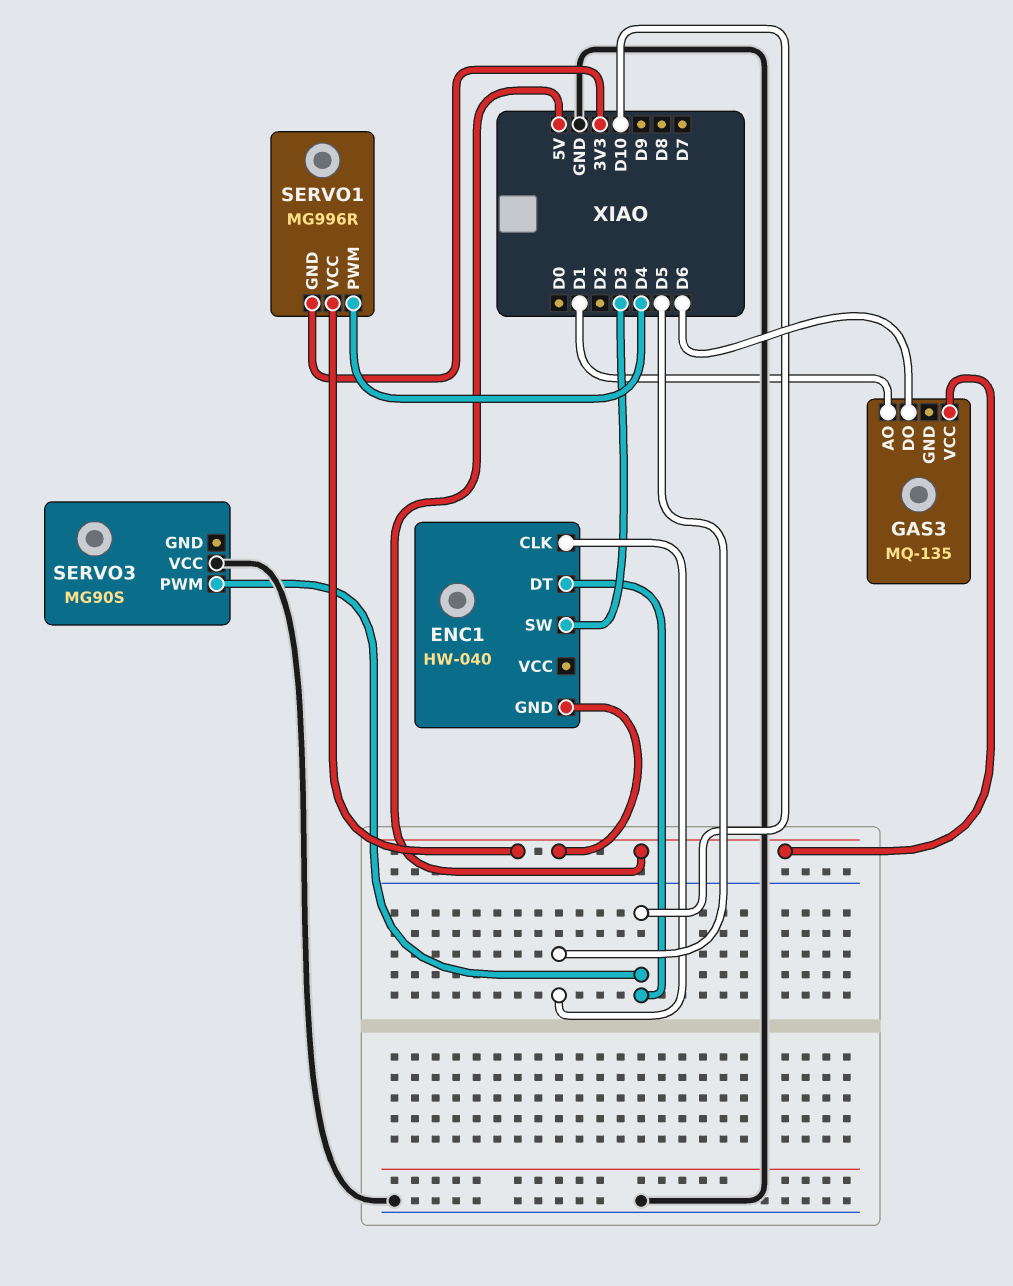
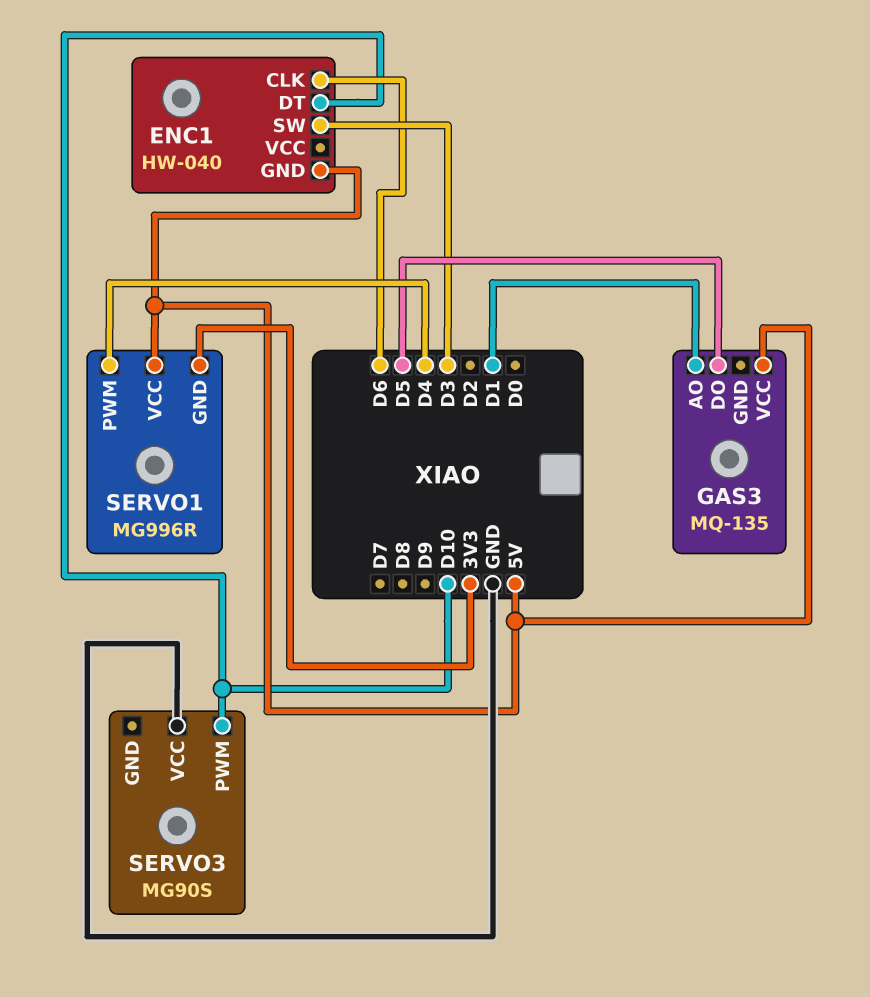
ENC1 pin CLK: D5 -> D6
GAS3 pin DO: D6 -> D5

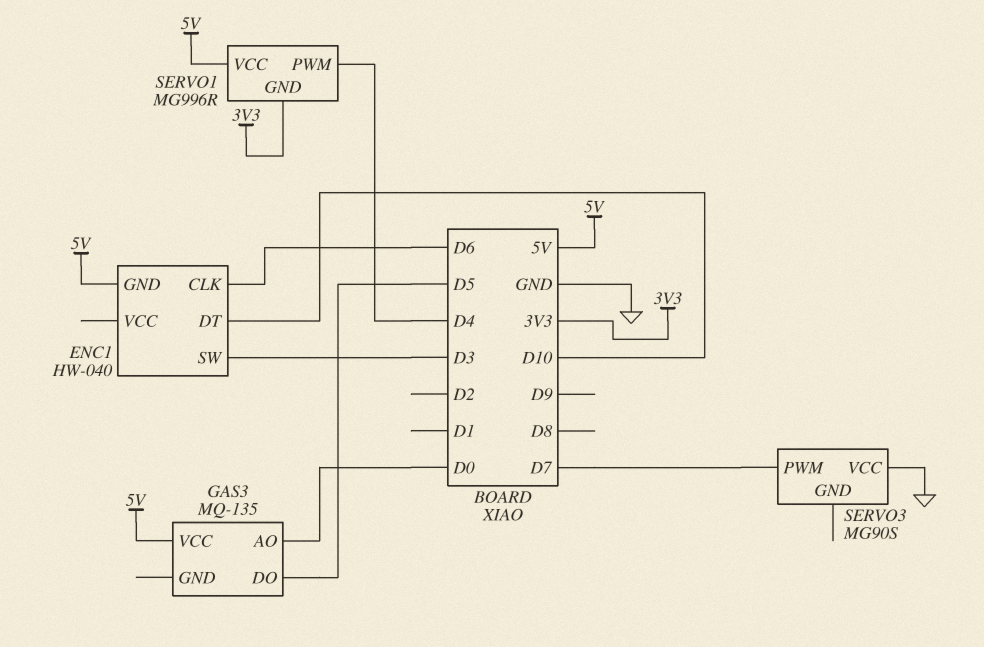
GAS3 pin AO: D1 -> D0
SERVO3 pin PWM: D10 -> D7

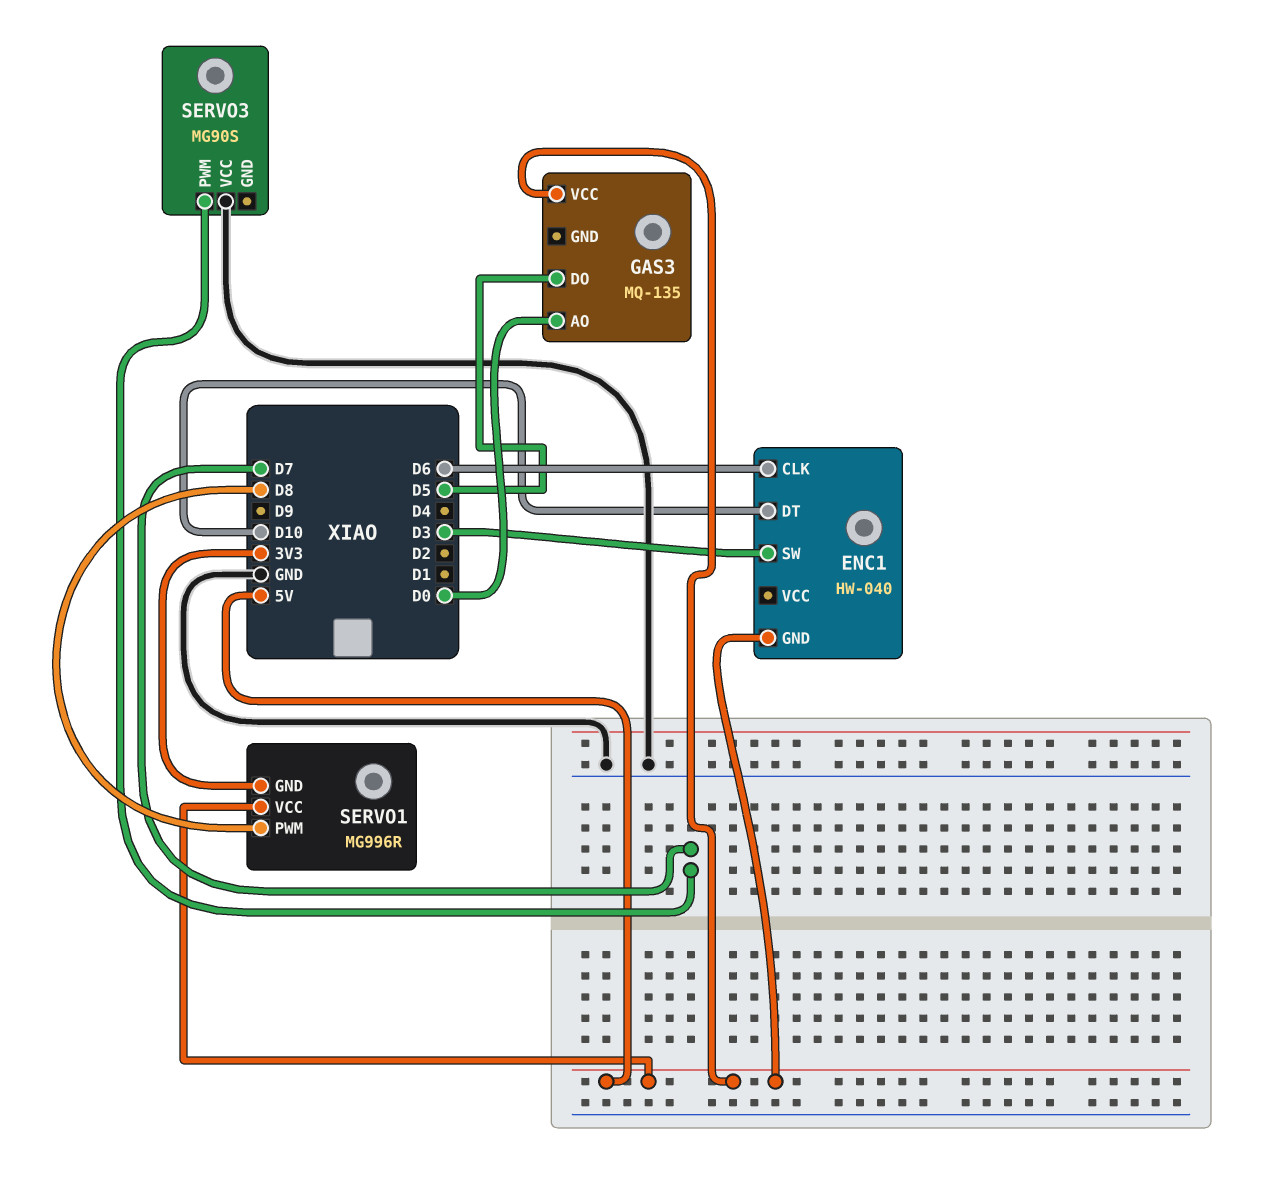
SERVO1 pin PWM: D4 -> D8

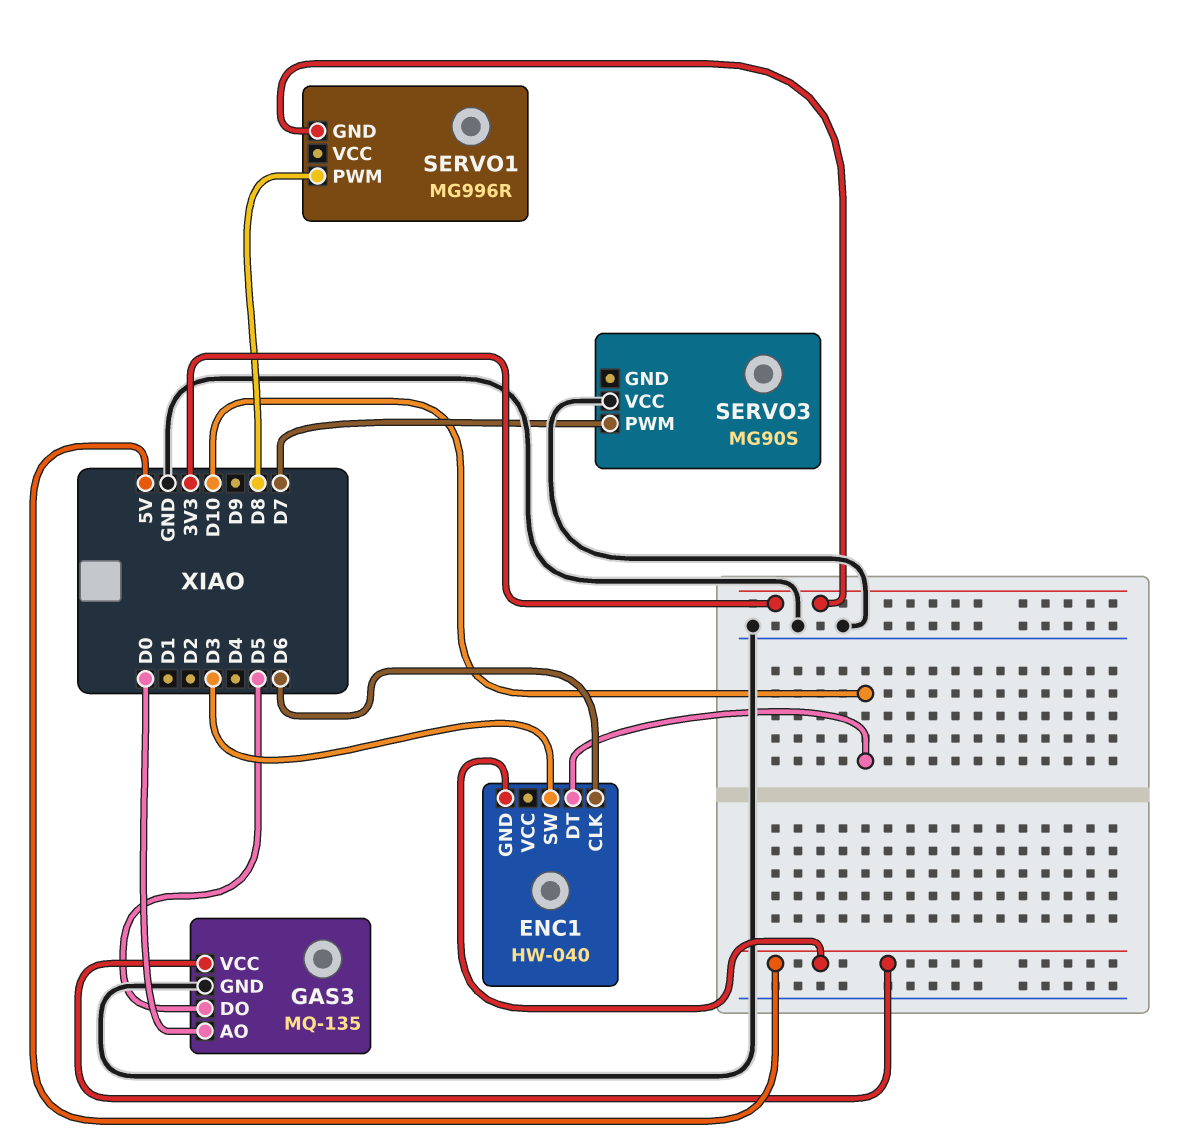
GAS3 pin GND: none -> GND
SERVO1 pin VCC: 5V -> none

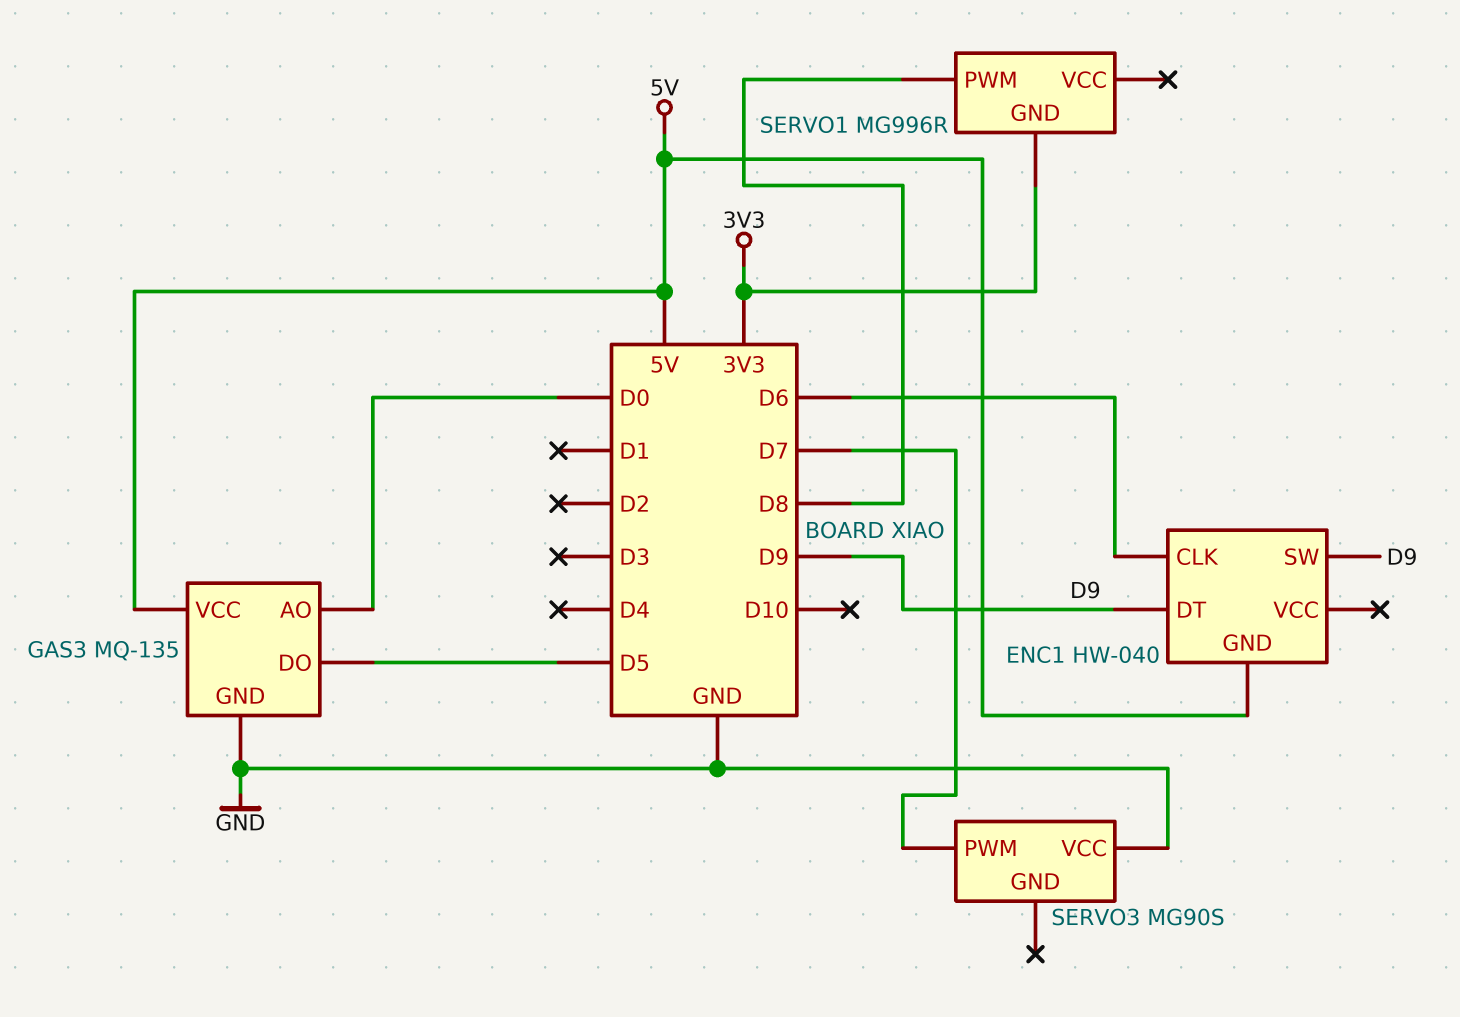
ENC1 pin DT: D10 -> D9
ENC1 pin SW: D3 -> D9

